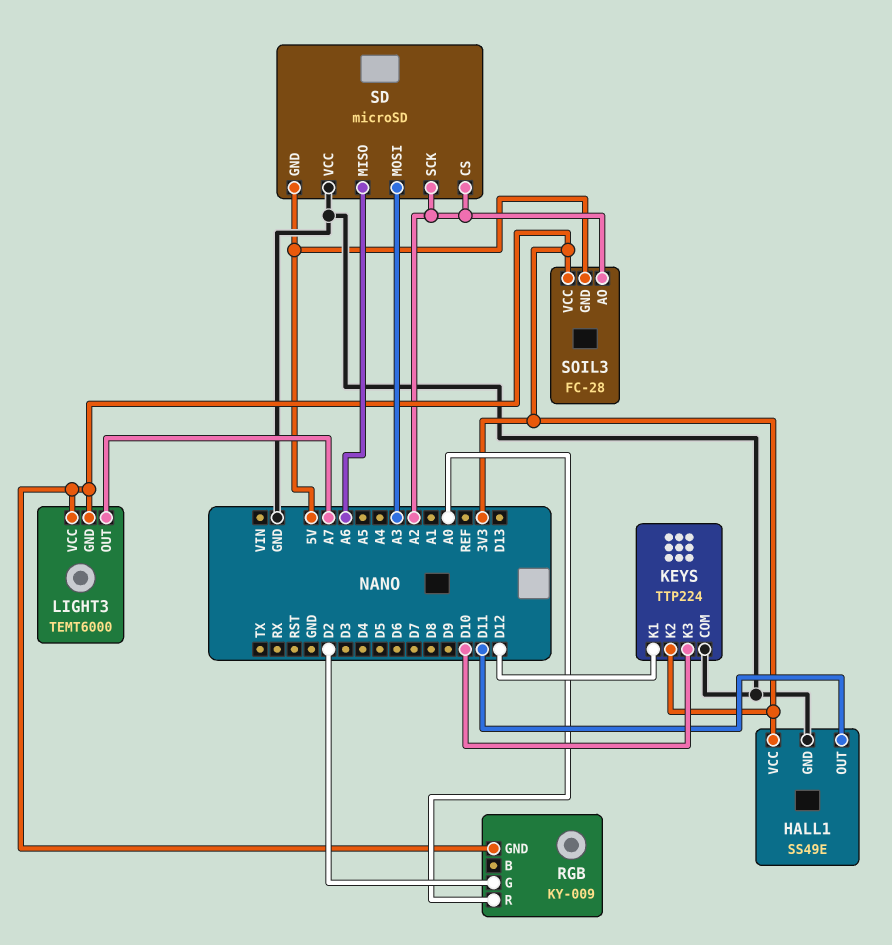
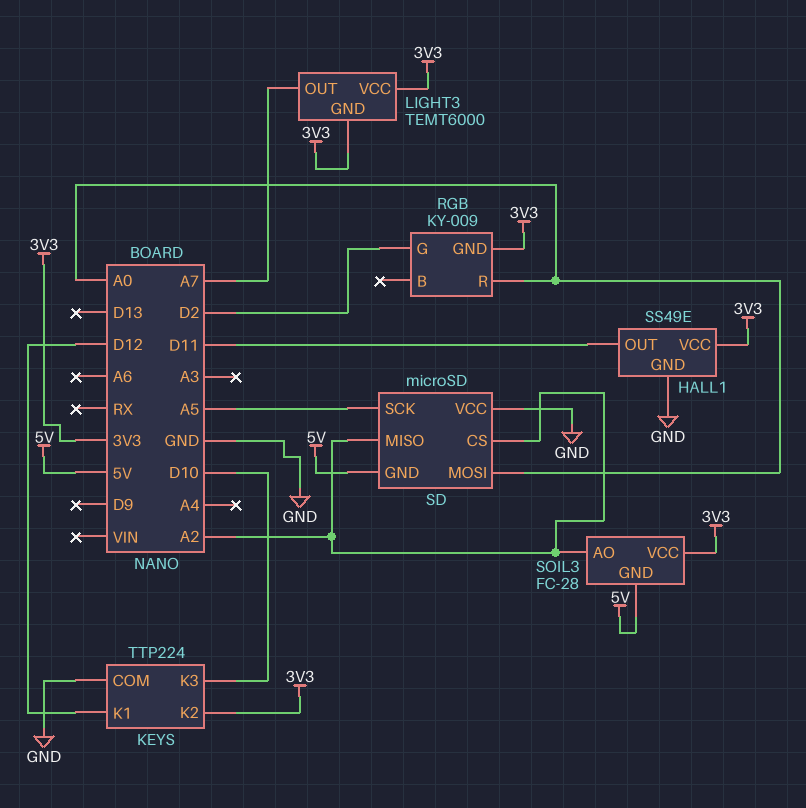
SD pin MISO: A6 -> A2
SD pin MOSI: A3 -> A0
SD pin SCK: A2 -> A5

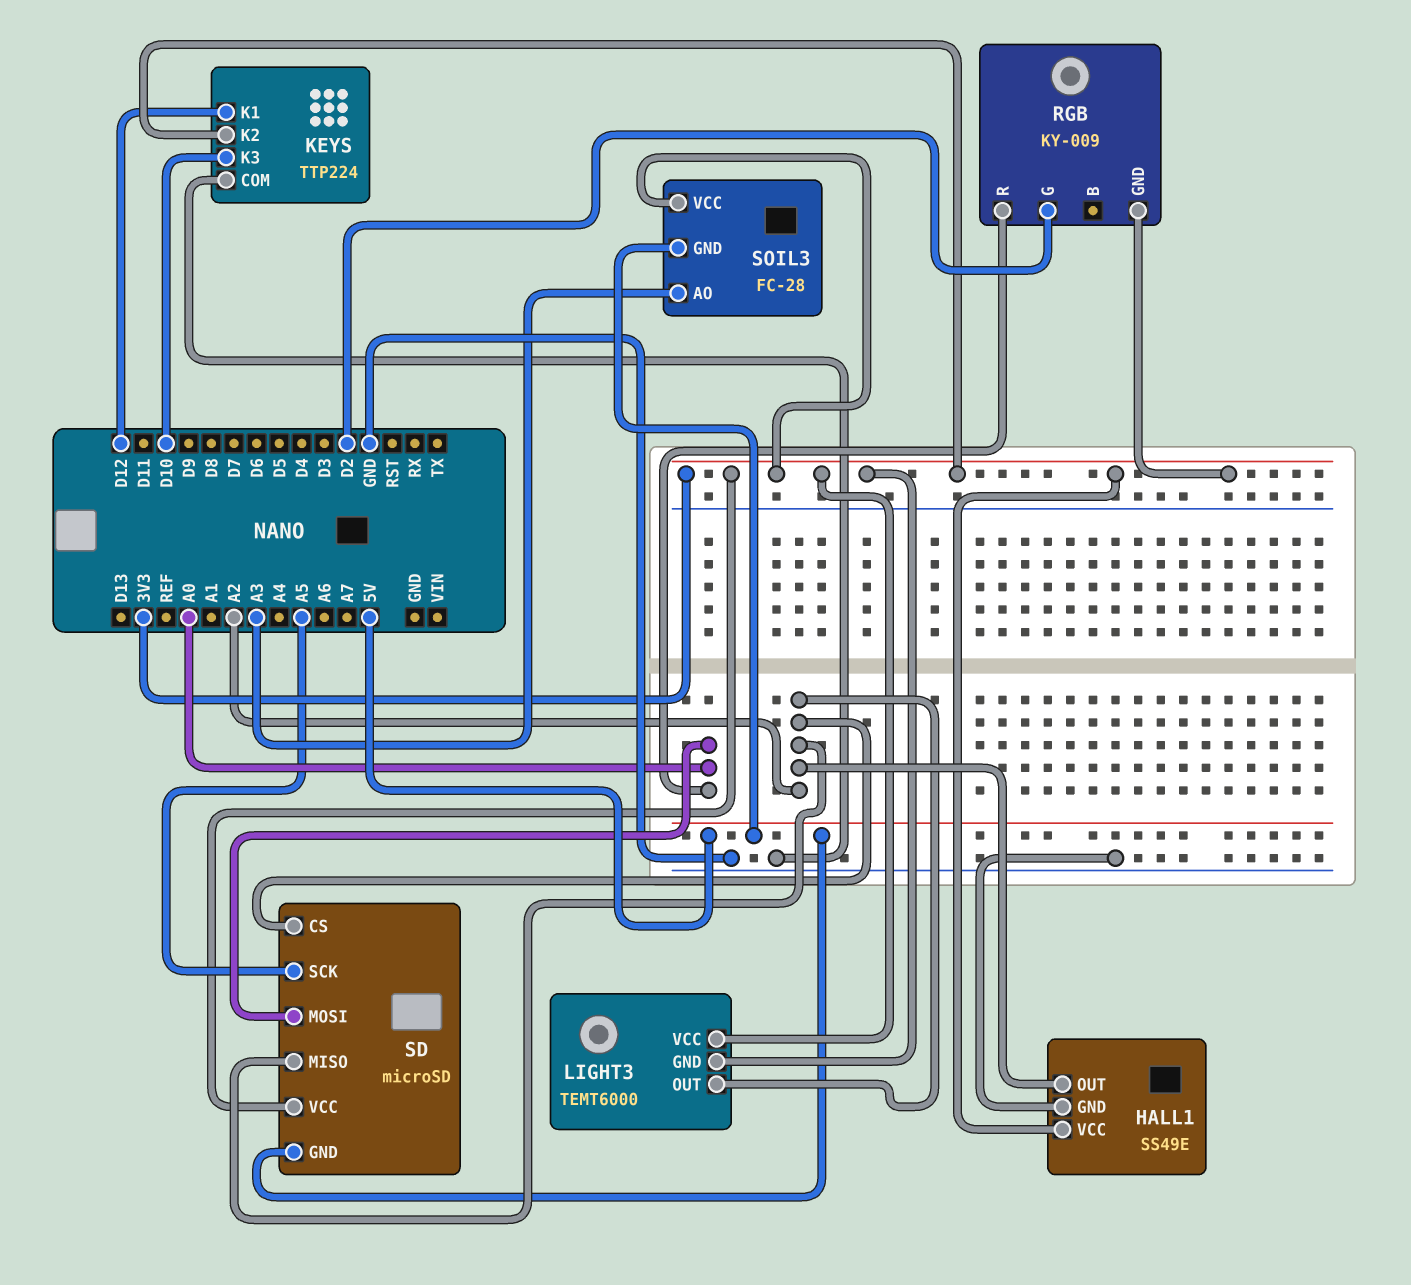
HALL1 pin OUT: D11 -> A2
LIGHT3 pin OUT: A7 -> A2
SD pin VCC: GND -> 3V3
SOIL3 pin AO: A2 -> A3

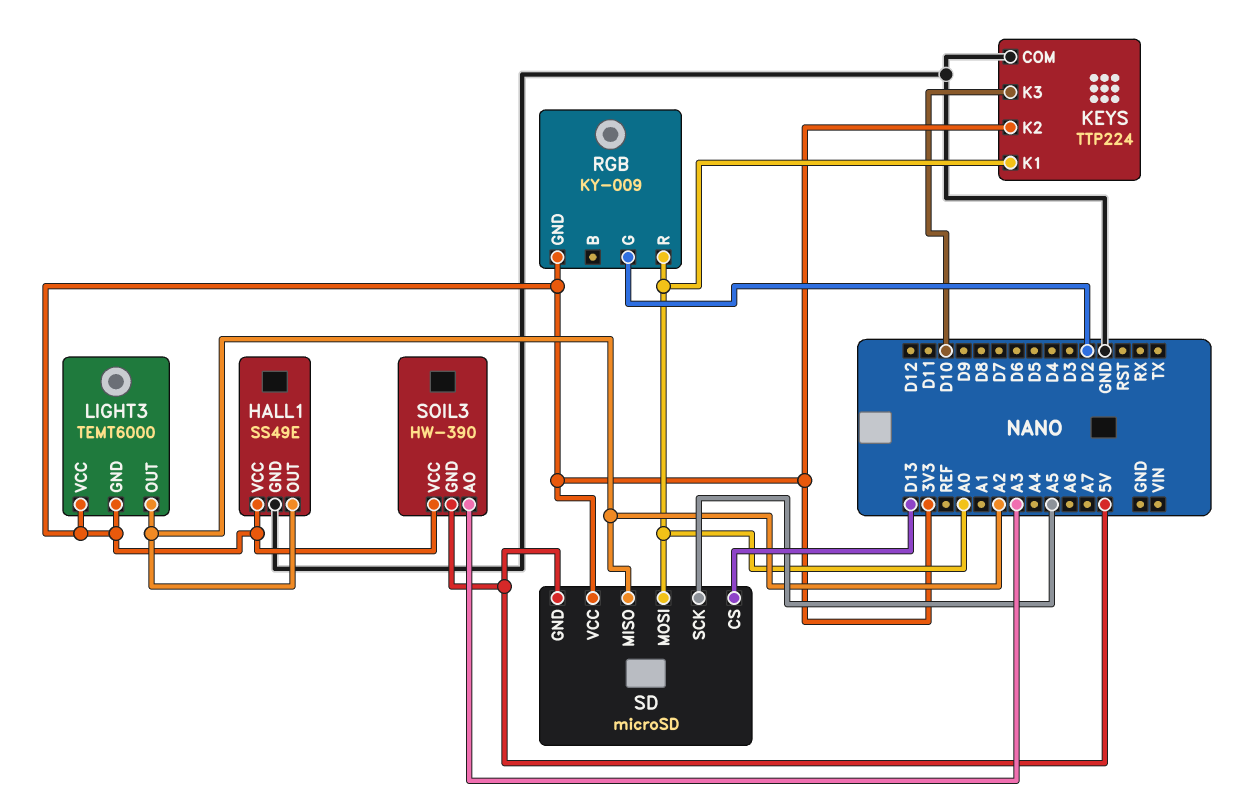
KEYS pin K1: D12 -> A0
SD pin CS: A2 -> D13
SOIL3: FC-28 -> HW-390

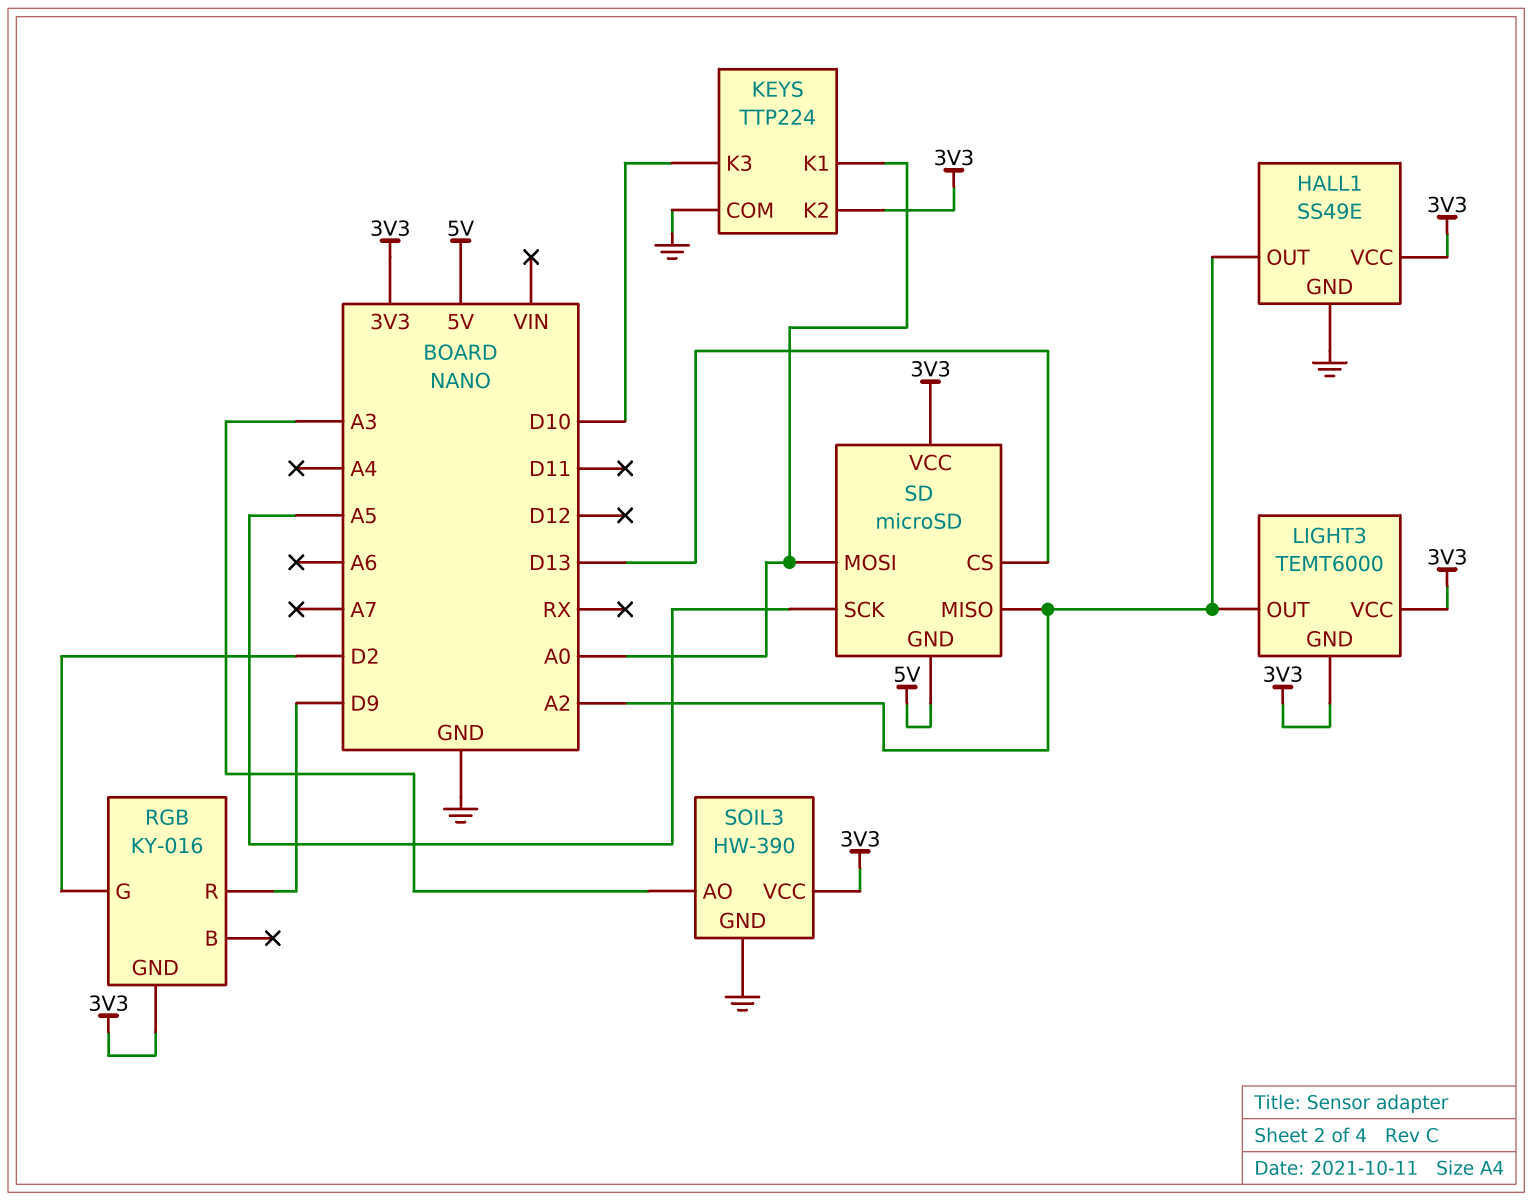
RGB: KY-009 -> KY-016
RGB pin R: A0 -> D9
SOIL3 pin GND: 5V -> GND

